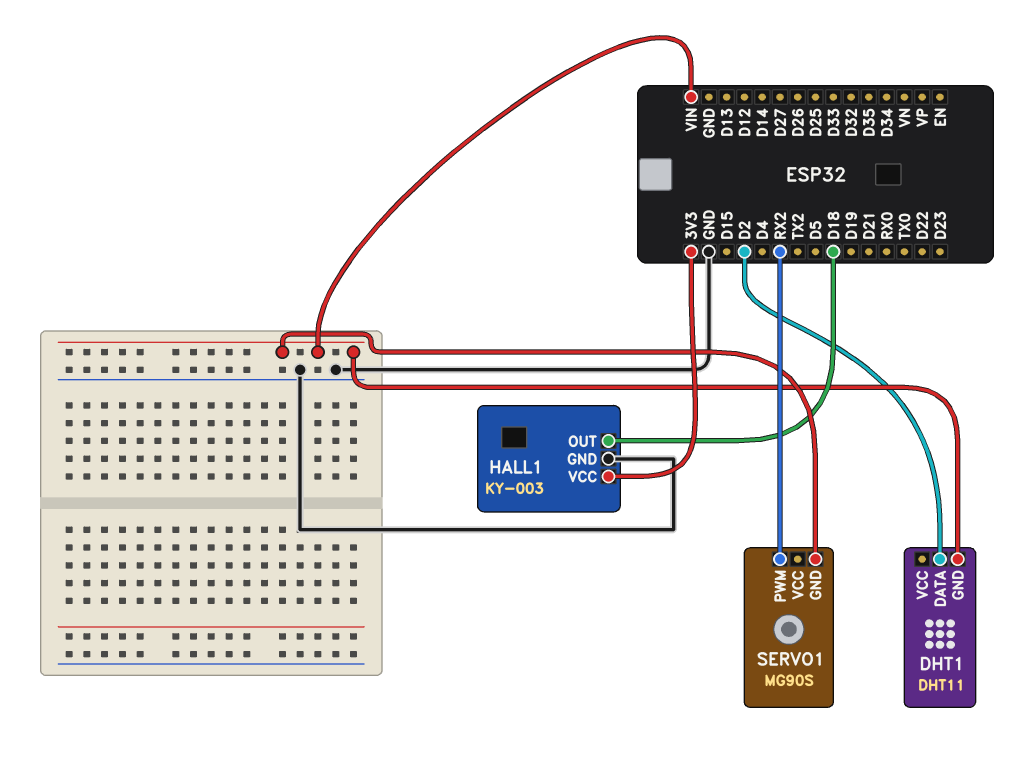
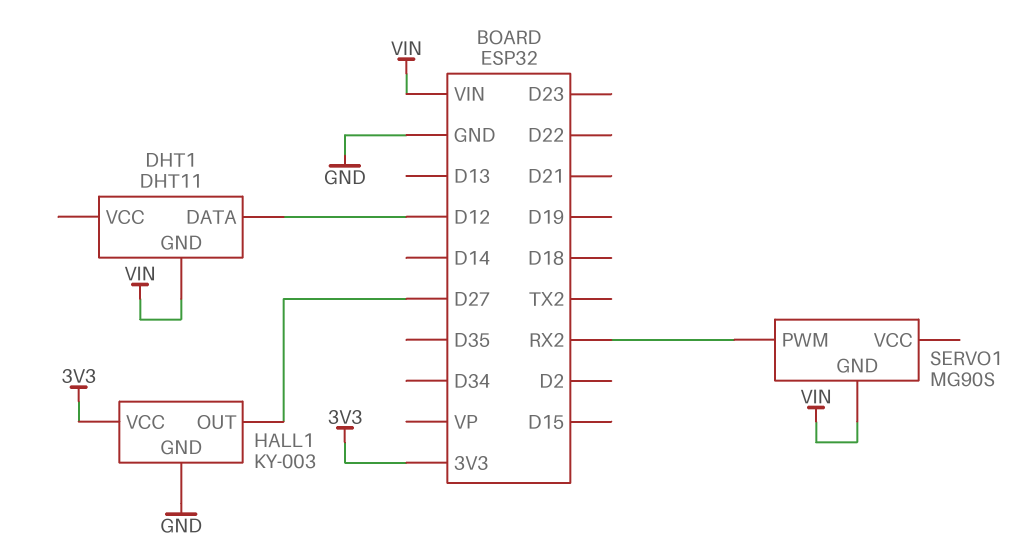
DHT1 pin DATA: D2 -> D12
HALL1 pin OUT: D18 -> D27

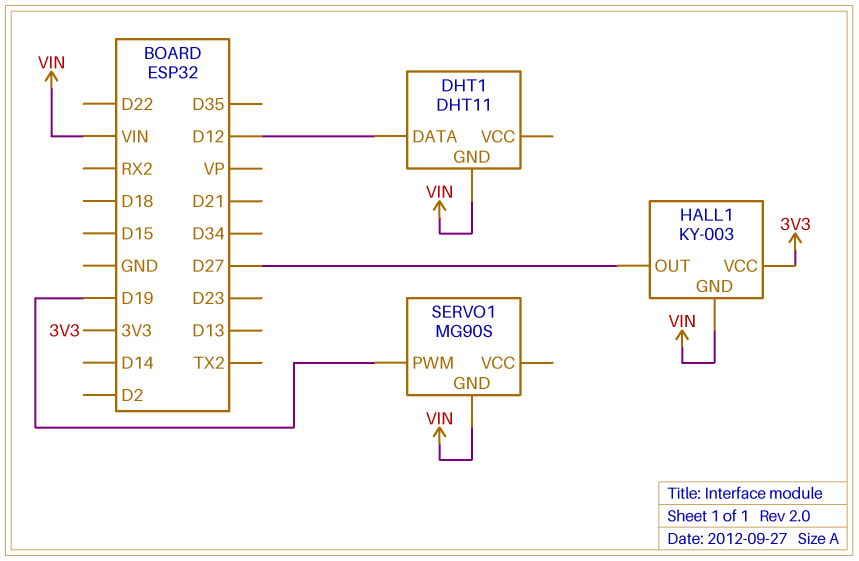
HALL1 pin GND: GND -> VIN
SERVO1 pin PWM: RX2 -> D19

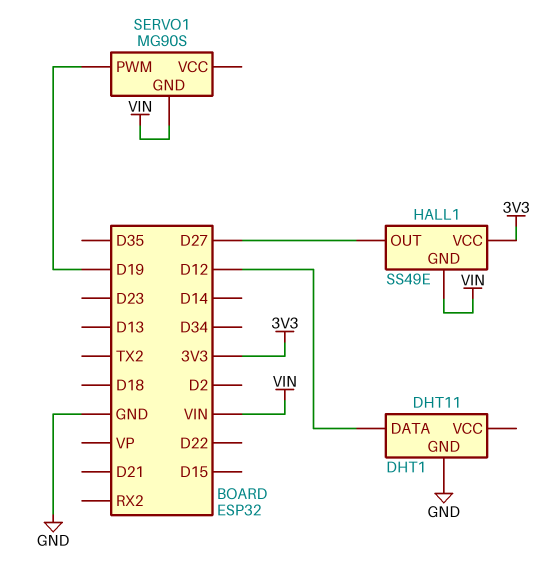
DHT1 pin GND: VIN -> GND
HALL1: KY-003 -> SS49E

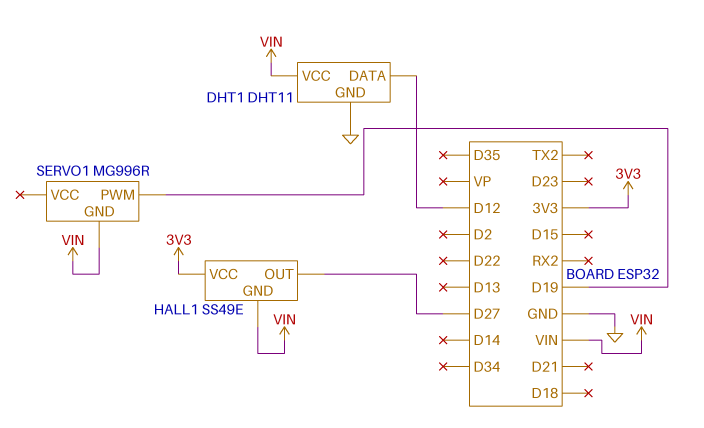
DHT1 pin VCC: none -> VIN
SERVO1: MG90S -> MG996R

